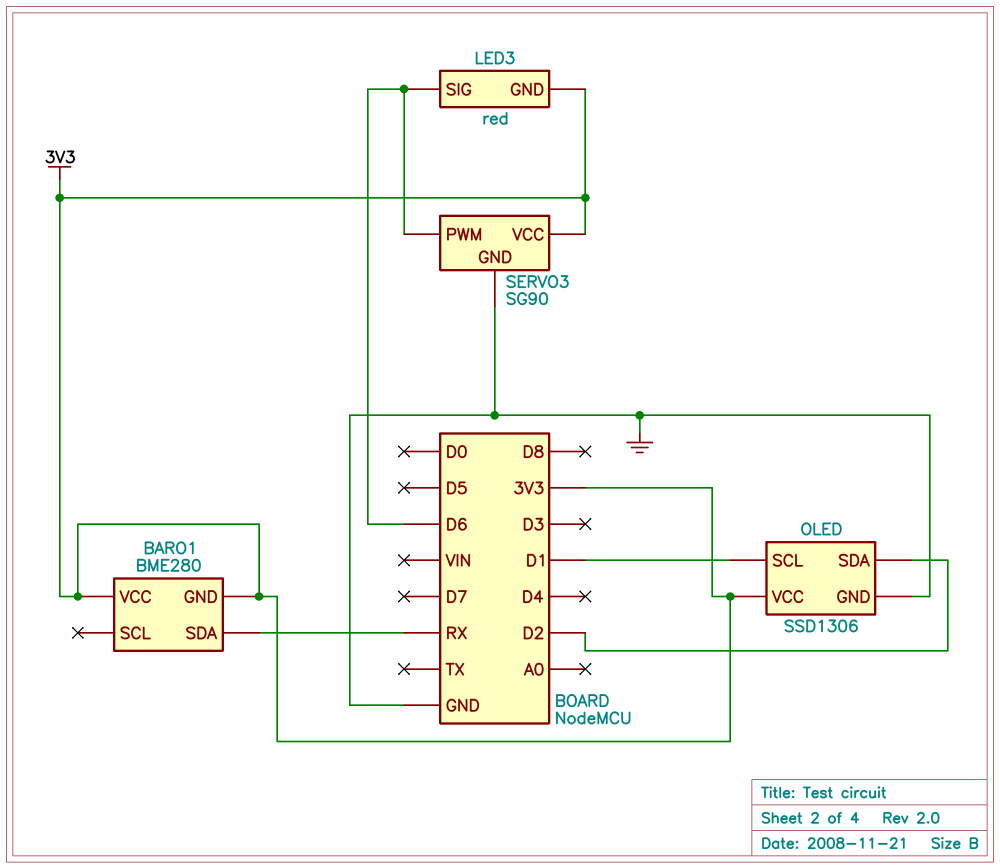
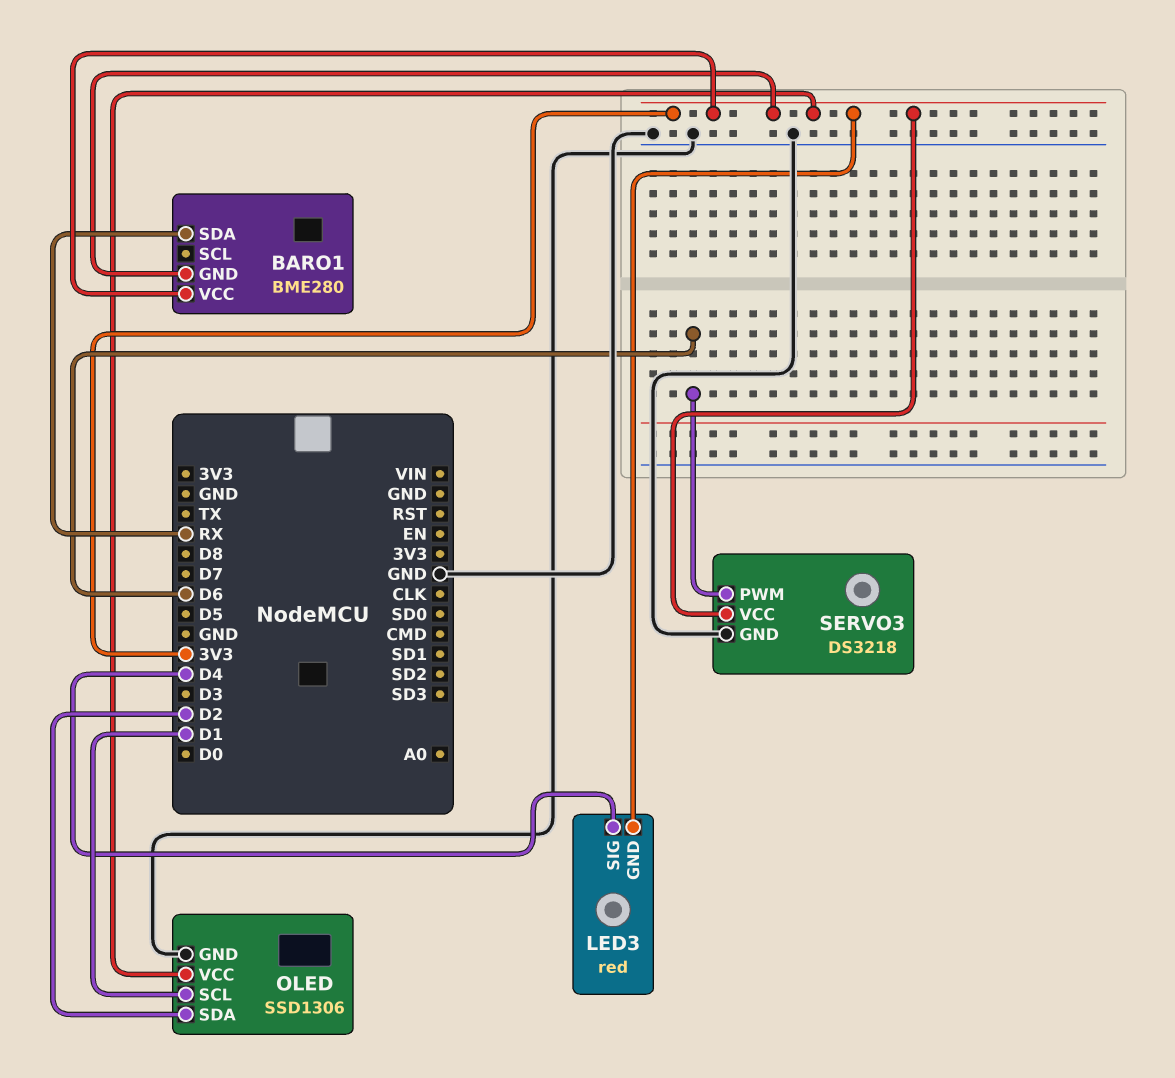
LED3 pin SIG: D6 -> D4
SERVO3: SG90 -> DS3218

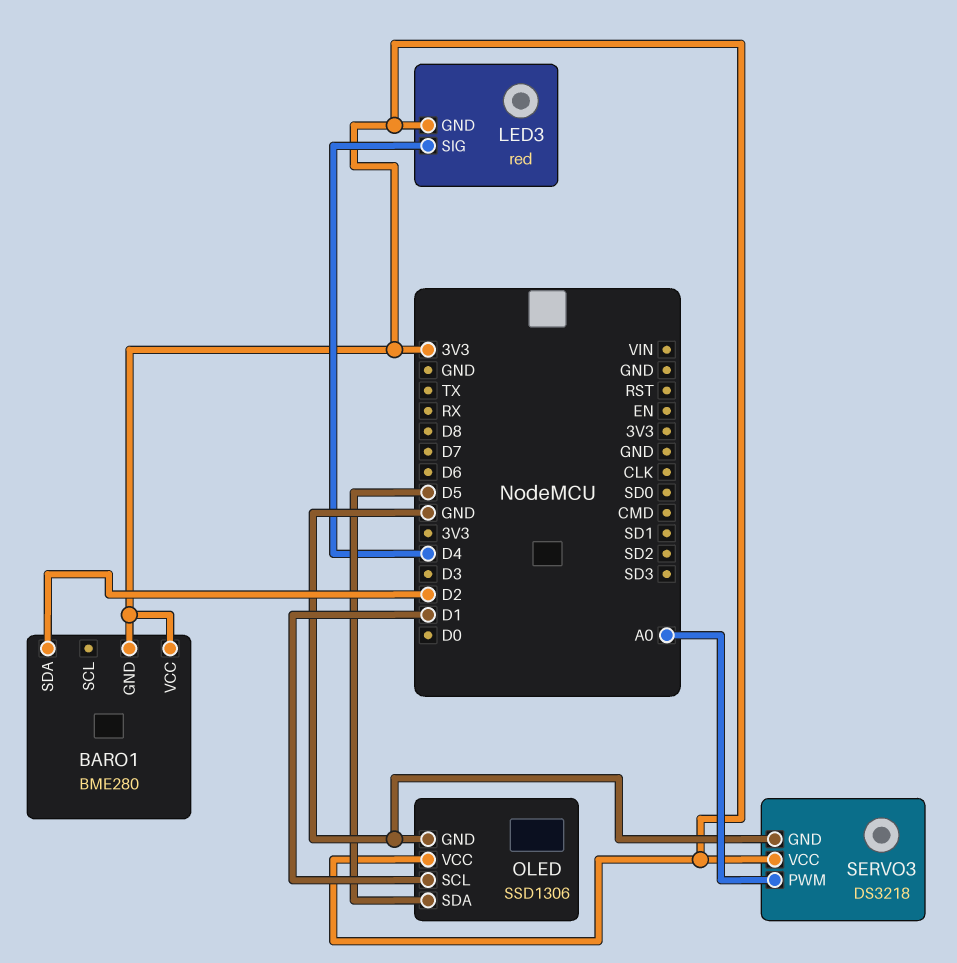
BARO1 pin SDA: RX -> D2
OLED pin SDA: D2 -> D5
SERVO3 pin PWM: D6 -> A0

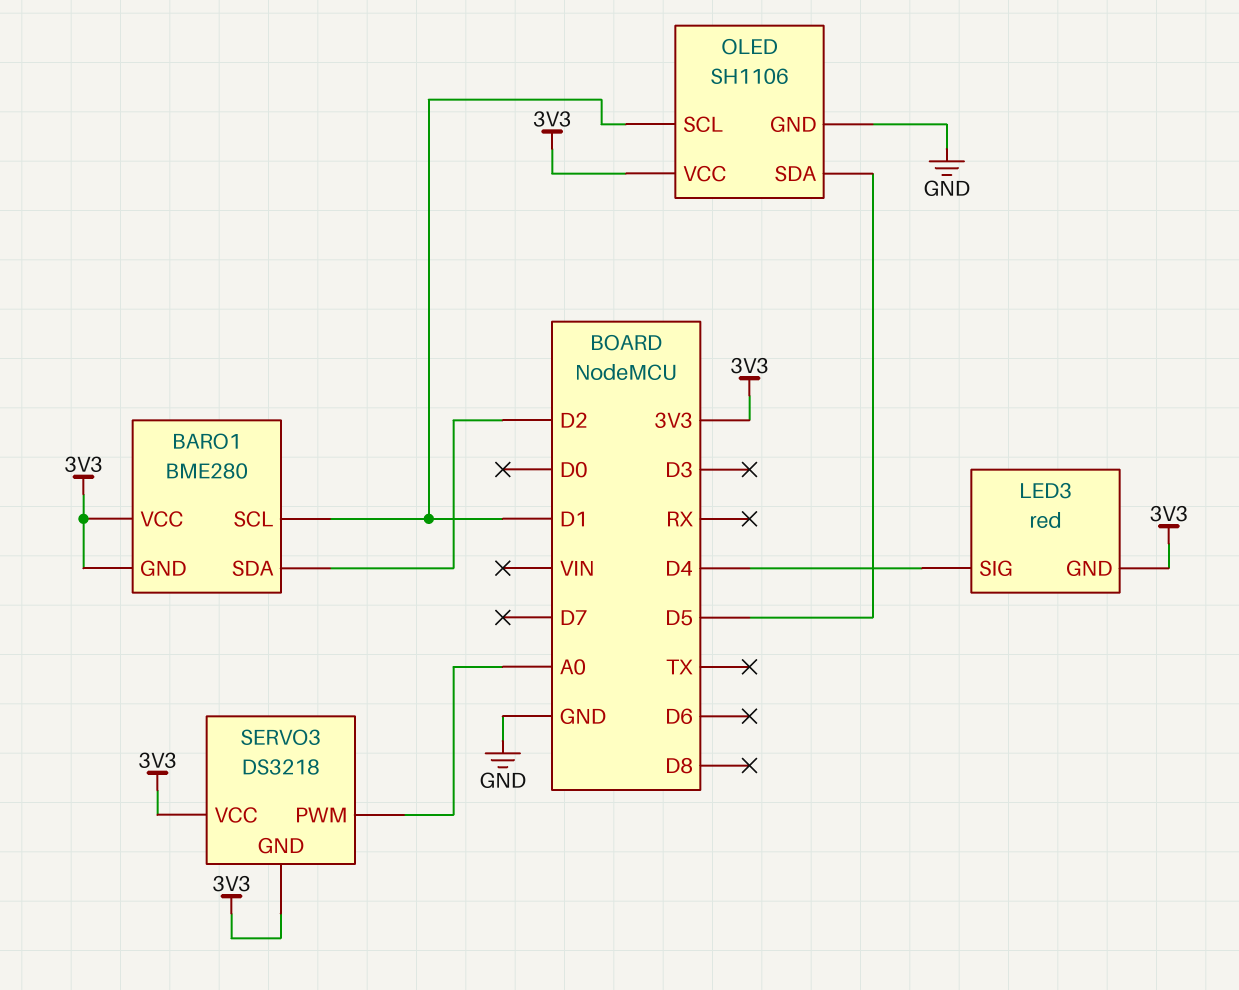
BARO1 pin SCL: none -> D1
OLED: SSD1306 -> SH1106
SERVO3 pin GND: GND -> 3V3

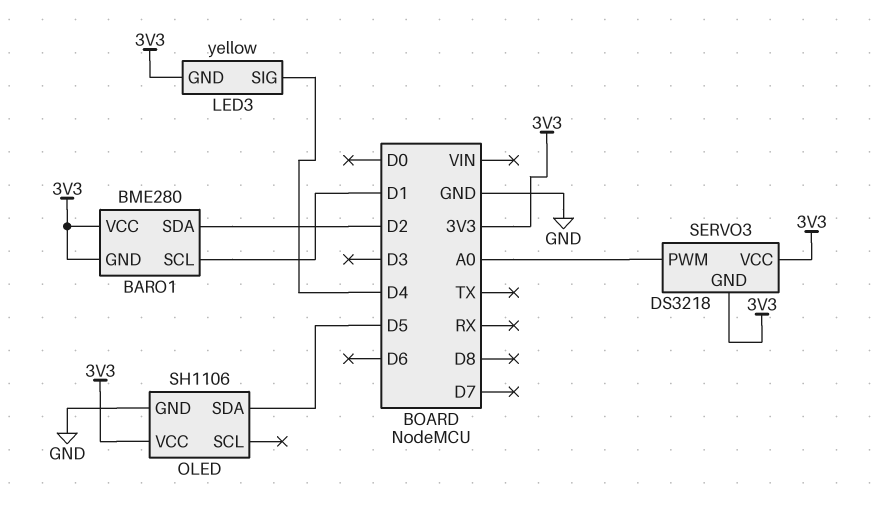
LED3: red -> yellow
OLED pin SCL: D1 -> none

